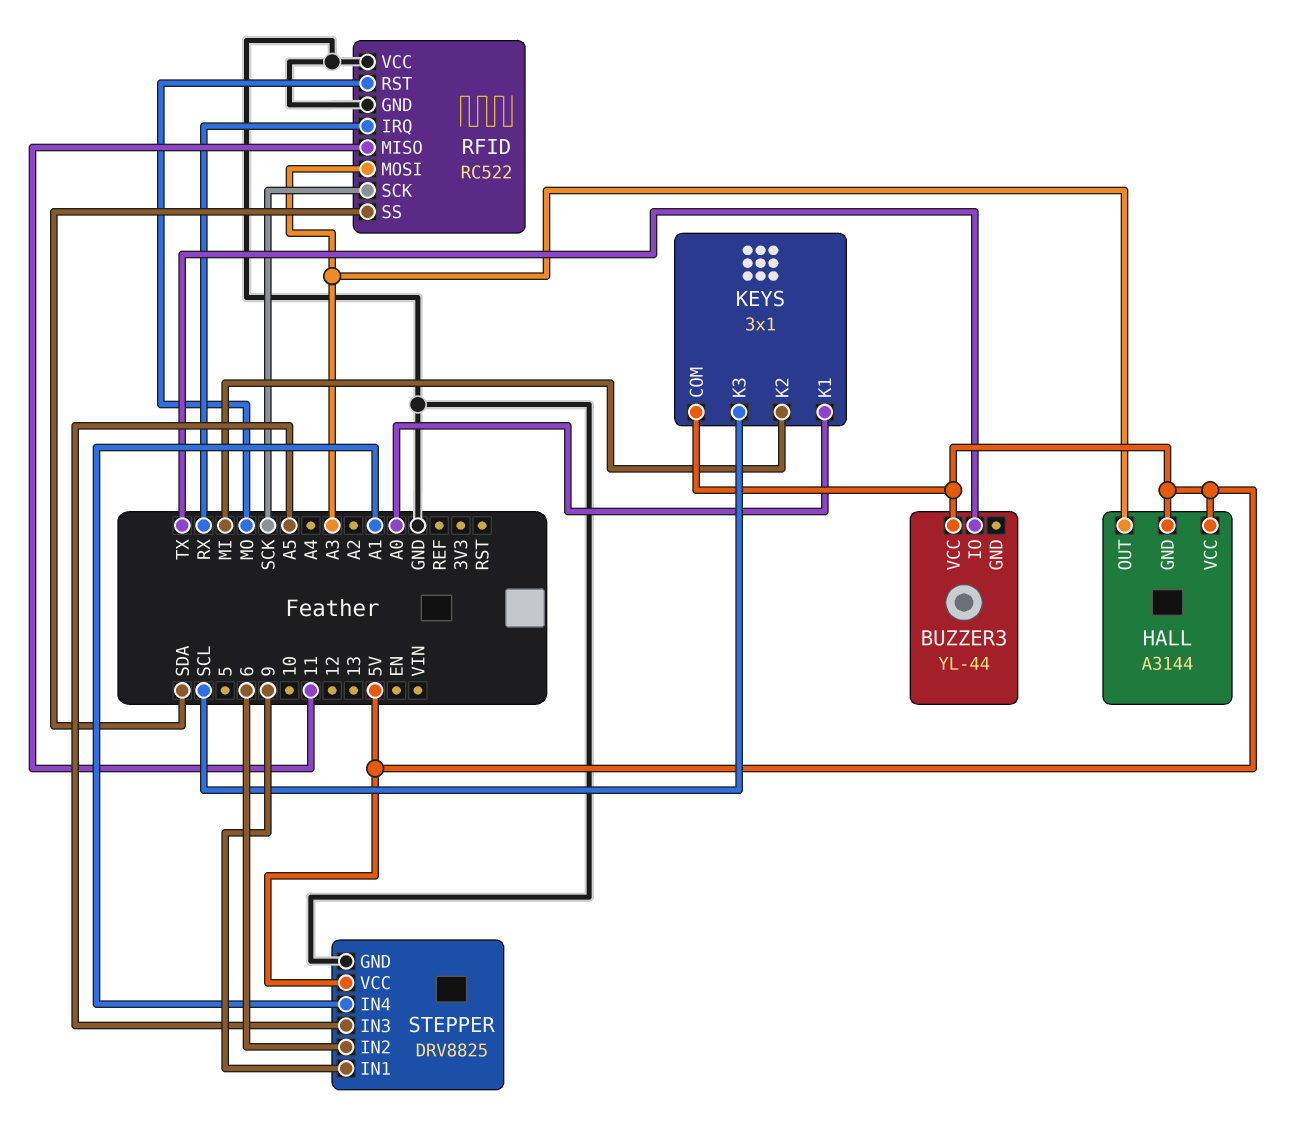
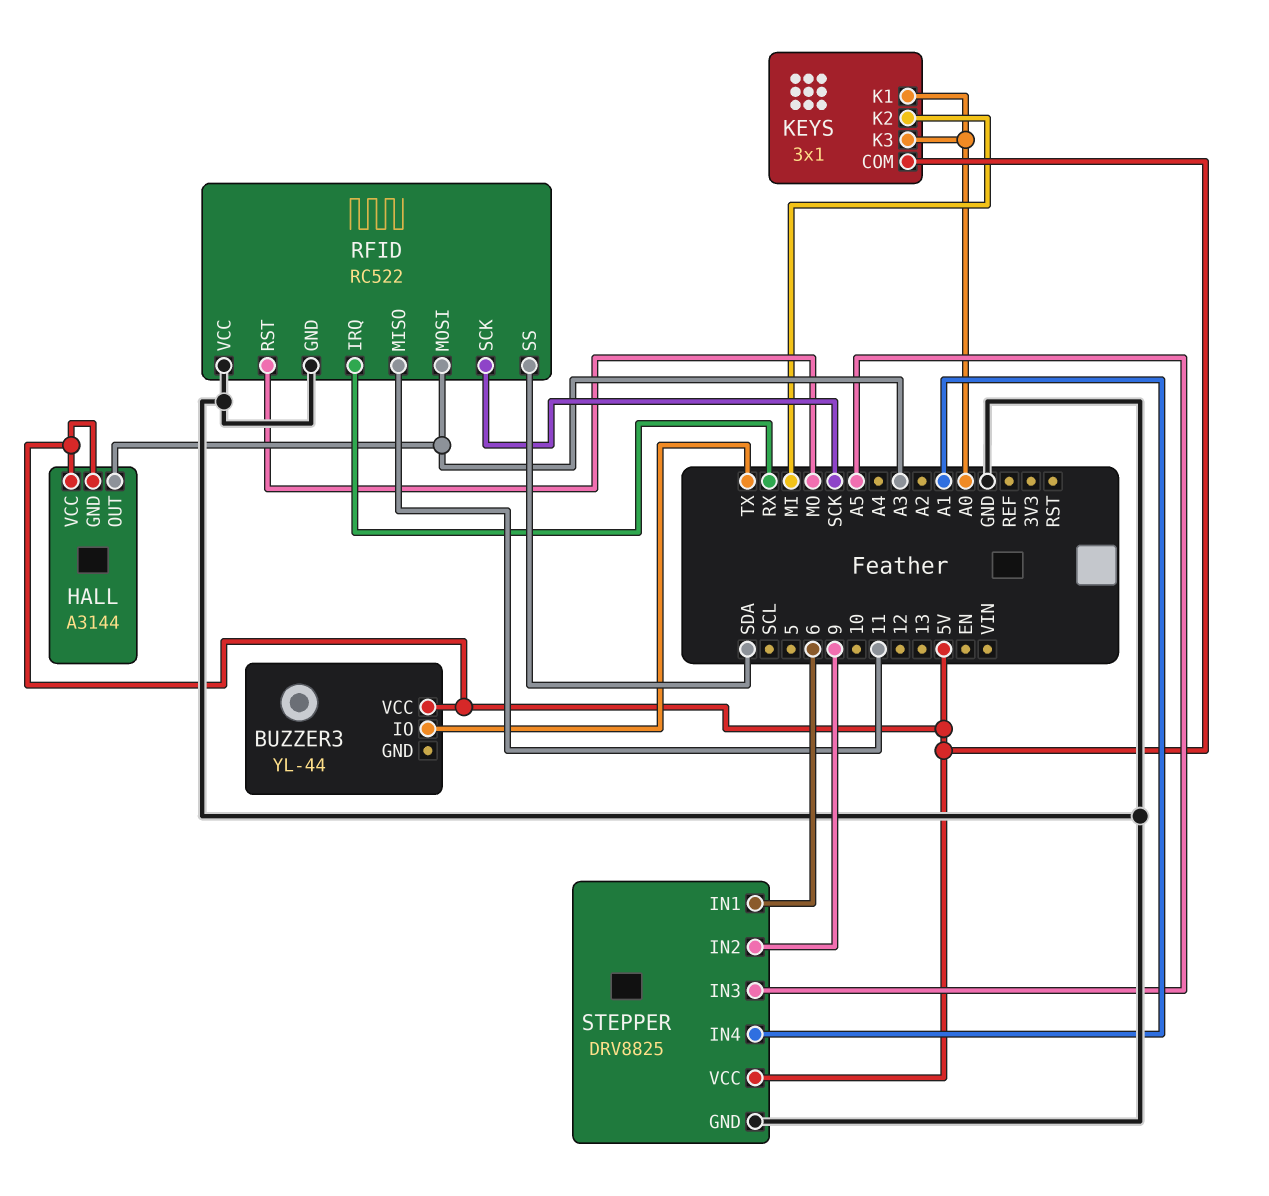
KEYS pin K3: SCL -> A0
STEPPER pin IN1: 9 -> 6
STEPPER pin IN2: 6 -> 9

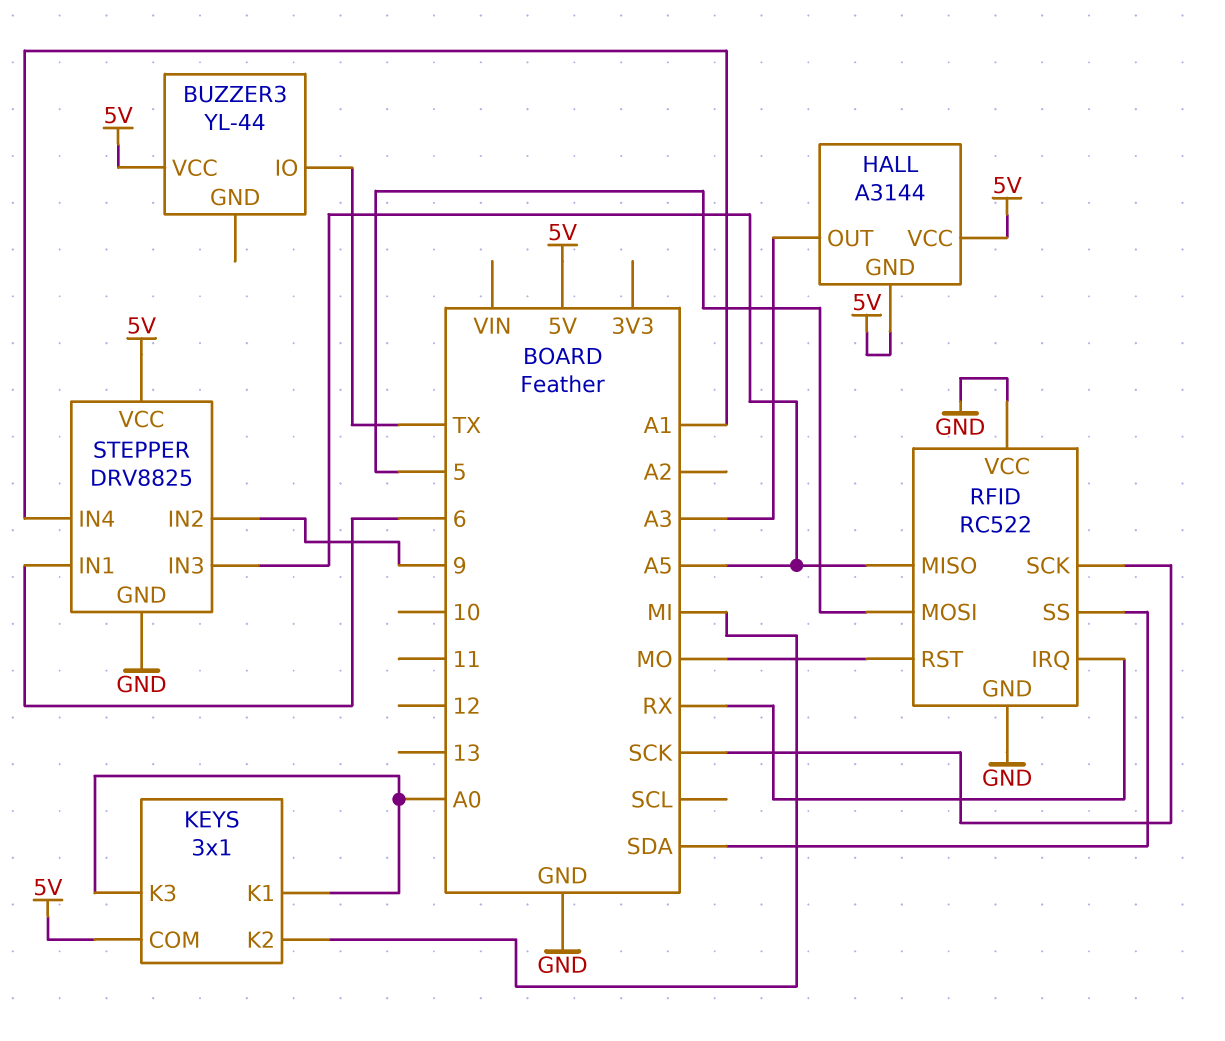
RFID pin MISO: 11 -> A5
RFID pin MOSI: A3 -> 5

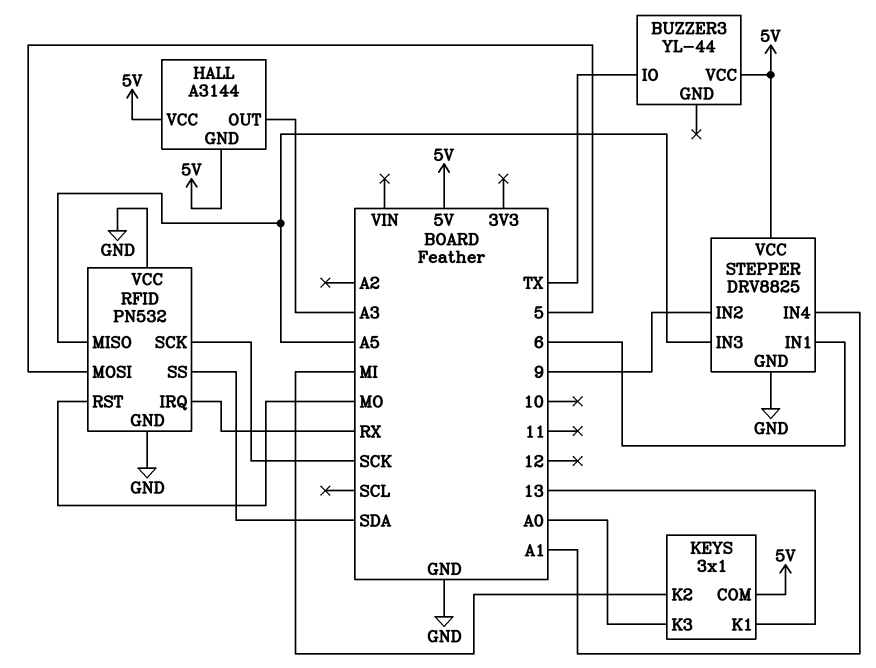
KEYS pin K1: A0 -> 13
RFID: RC522 -> PN532

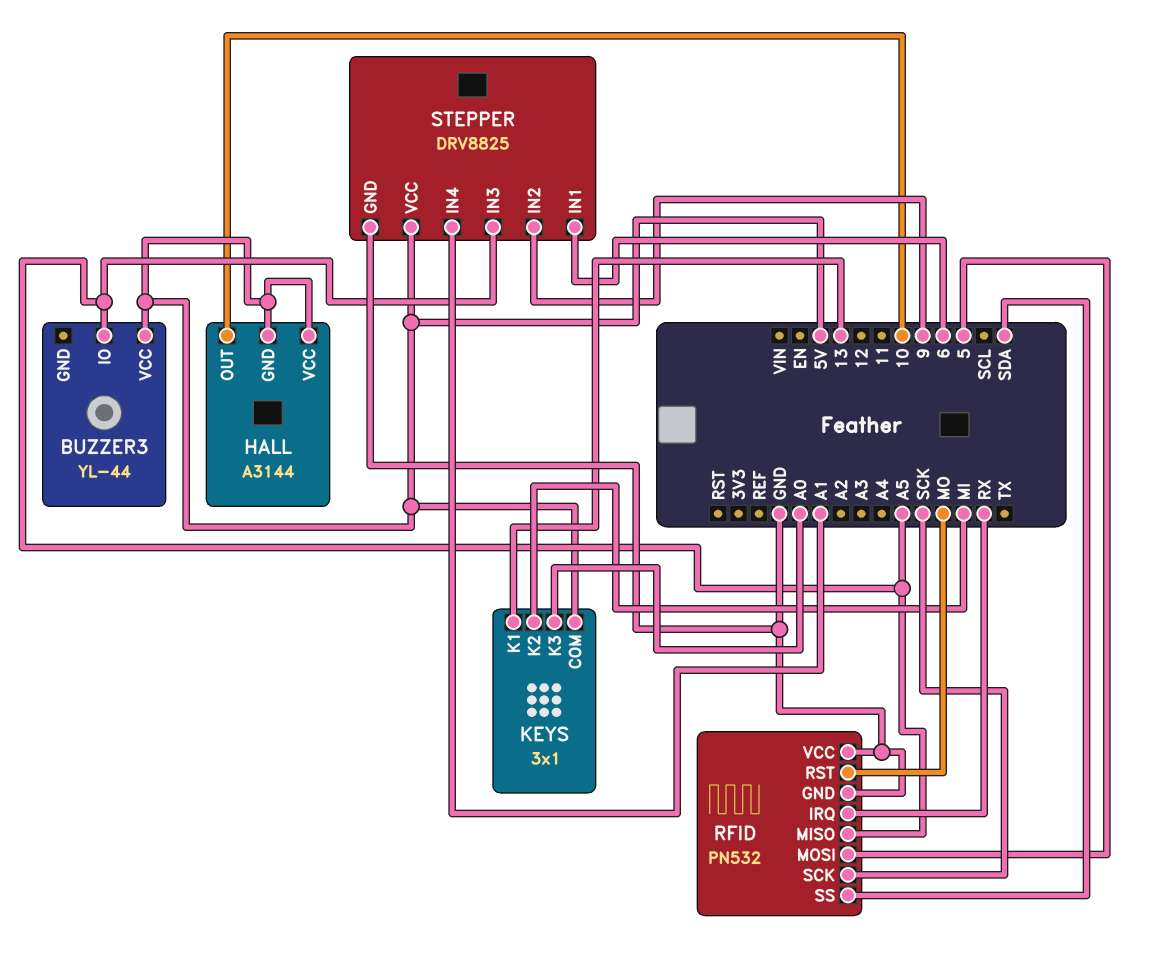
BUZZER3 pin IO: TX -> A5
HALL pin OUT: A3 -> 10

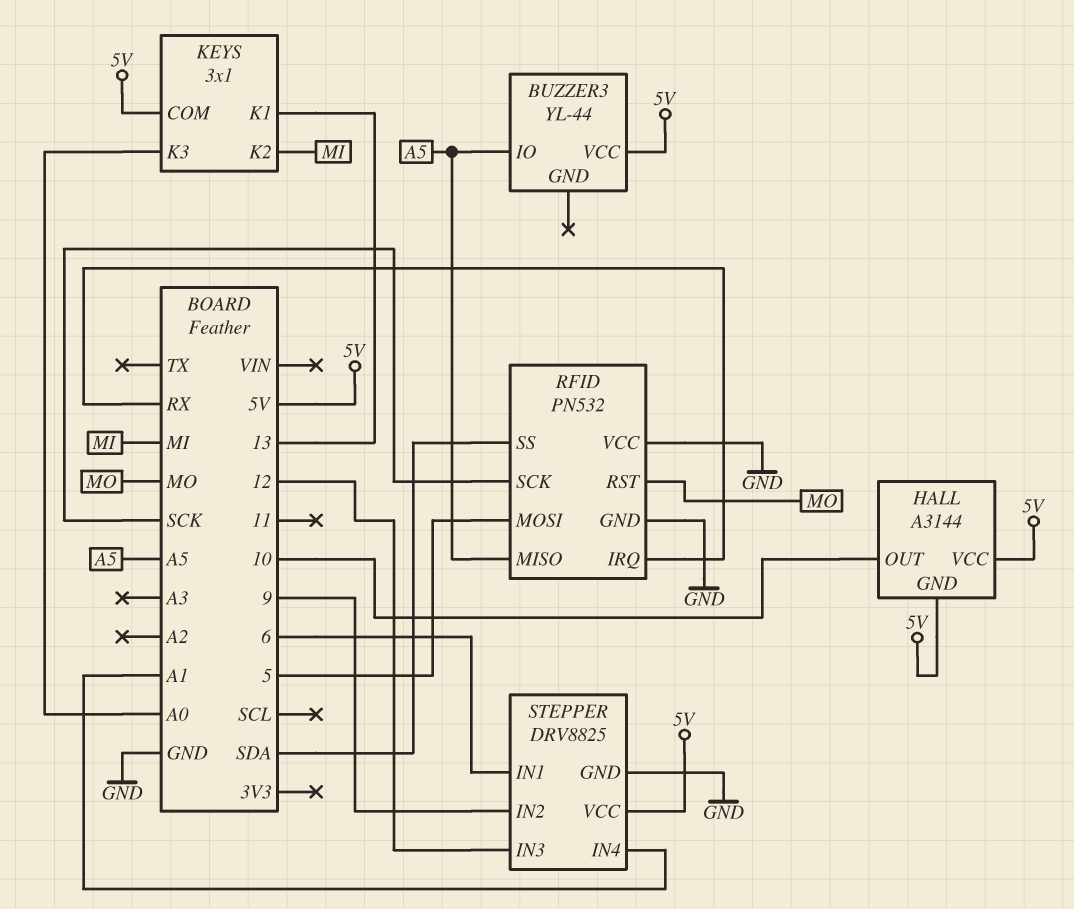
STEPPER pin IN3: A5 -> 12

